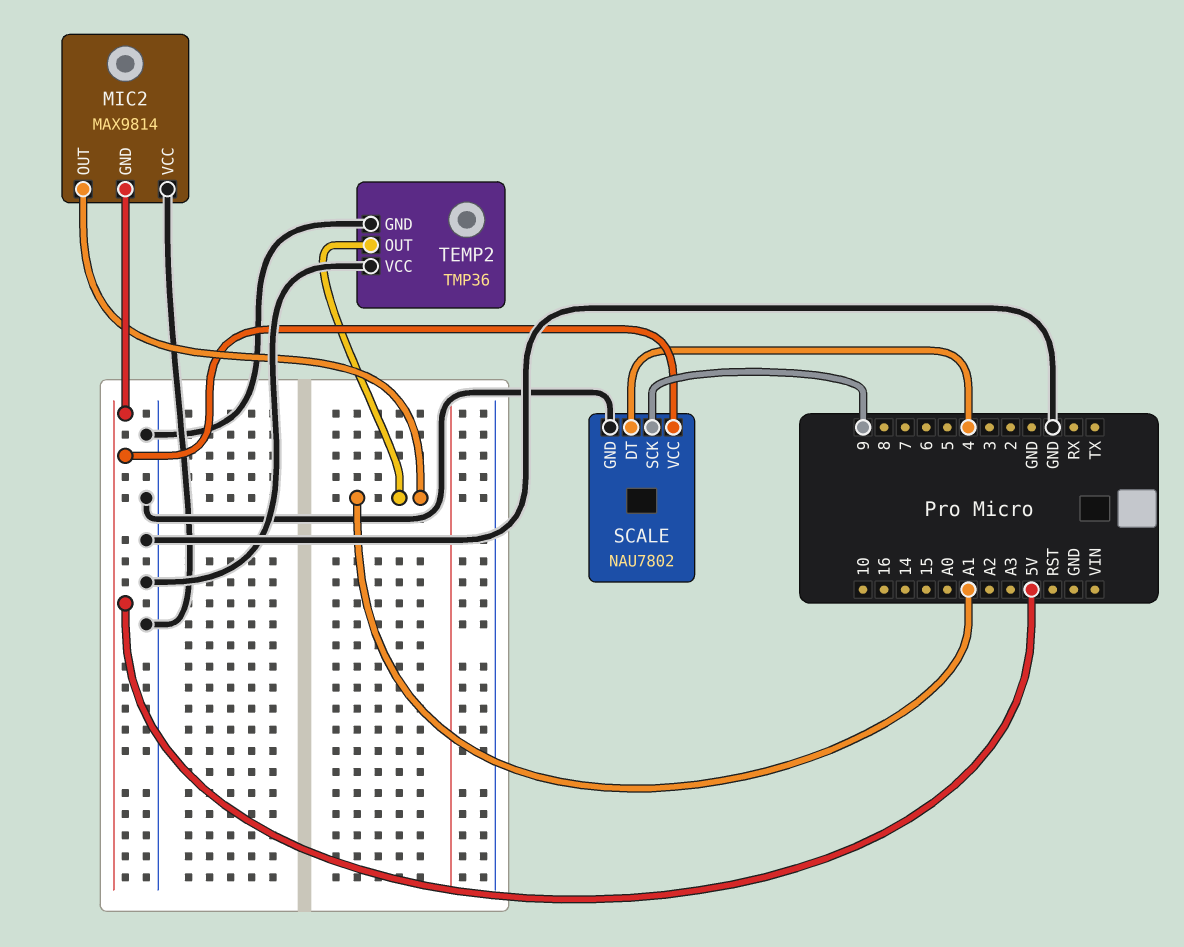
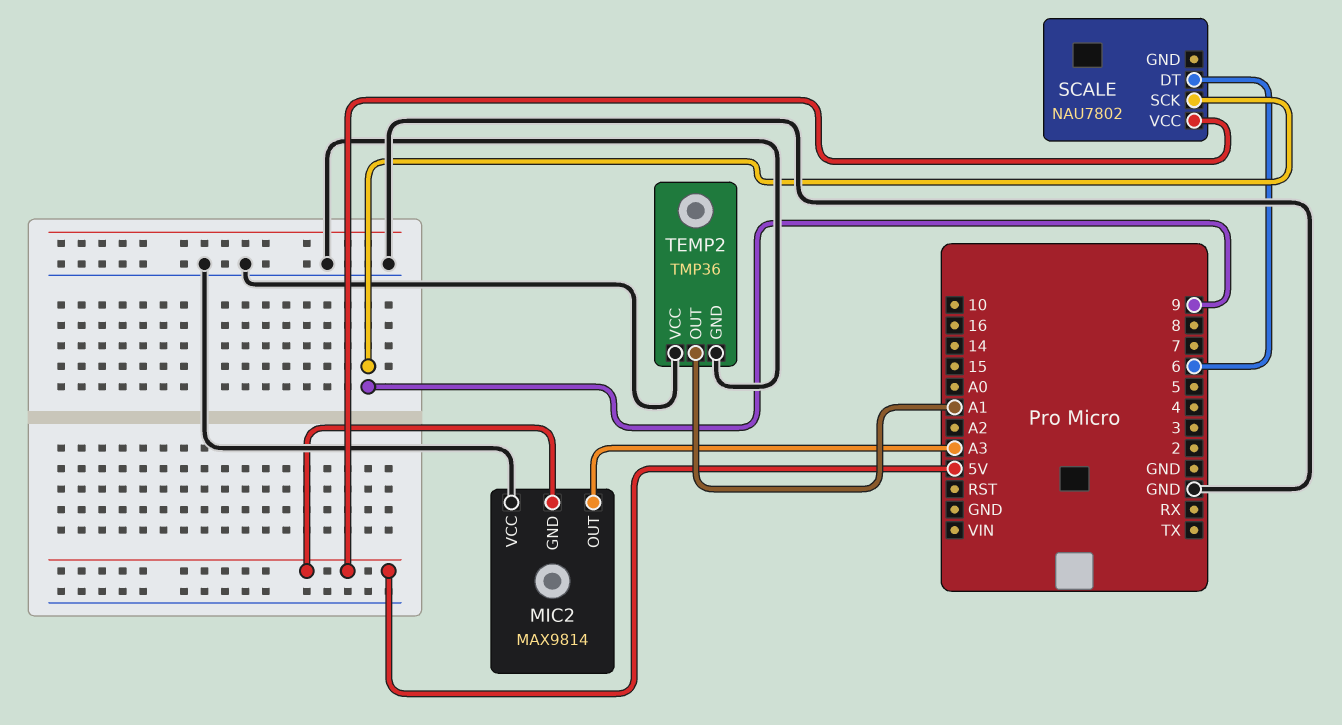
MIC2 pin OUT: A1 -> A3
SCALE pin DT: 4 -> 6
SCALE pin GND: GND -> none

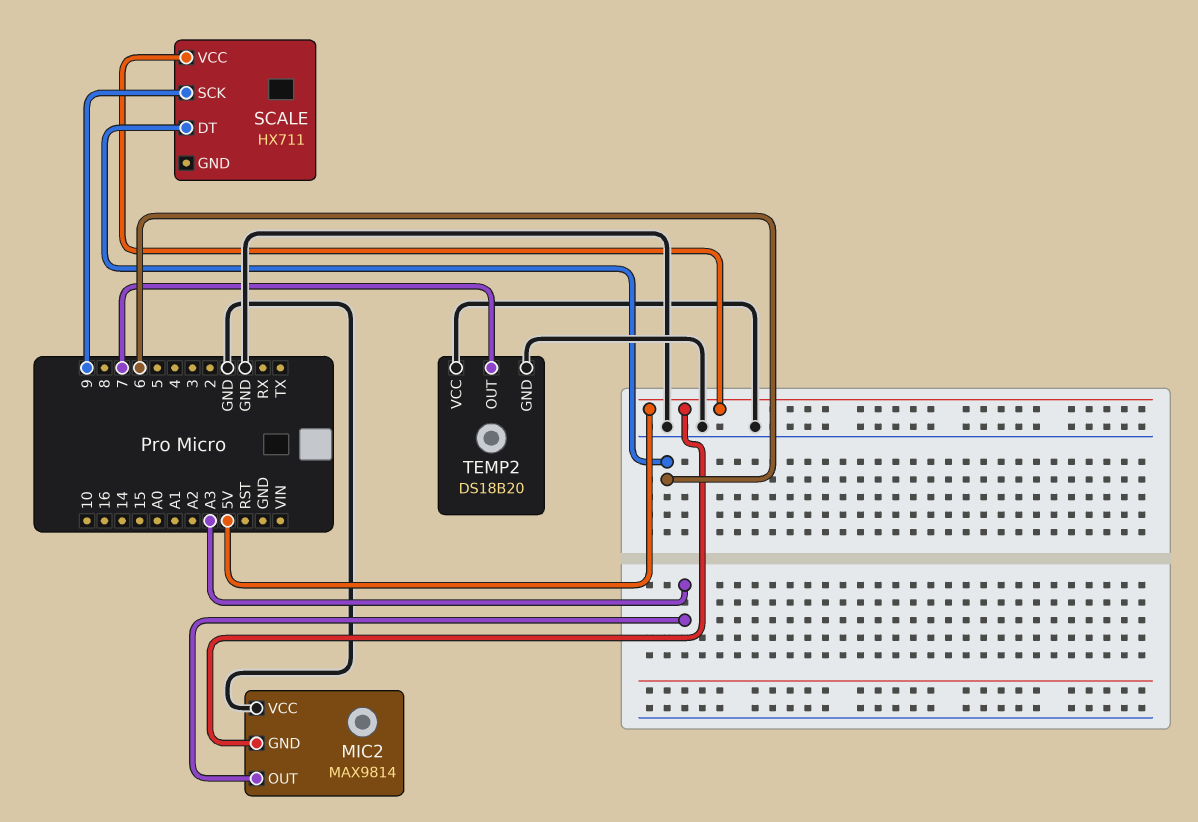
SCALE: NAU7802 -> HX711
TEMP2: TMP36 -> DS18B20
TEMP2 pin OUT: A1 -> 7

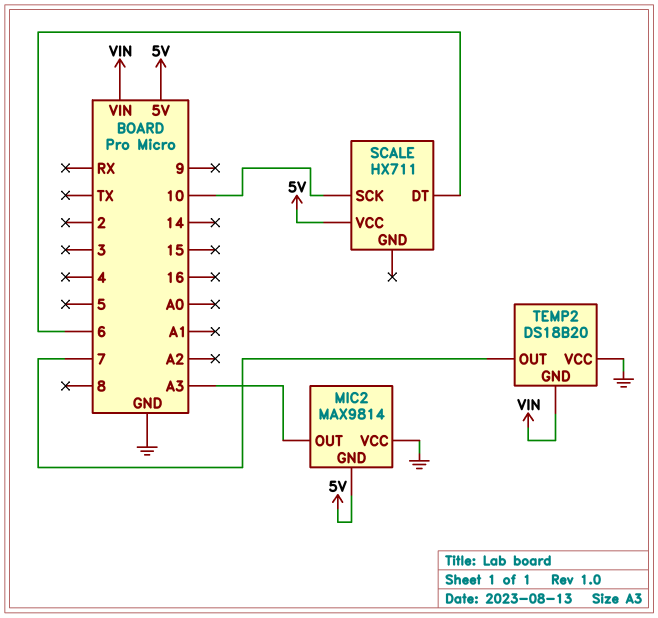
SCALE pin SCK: 9 -> 10
TEMP2 pin GND: GND -> VIN

